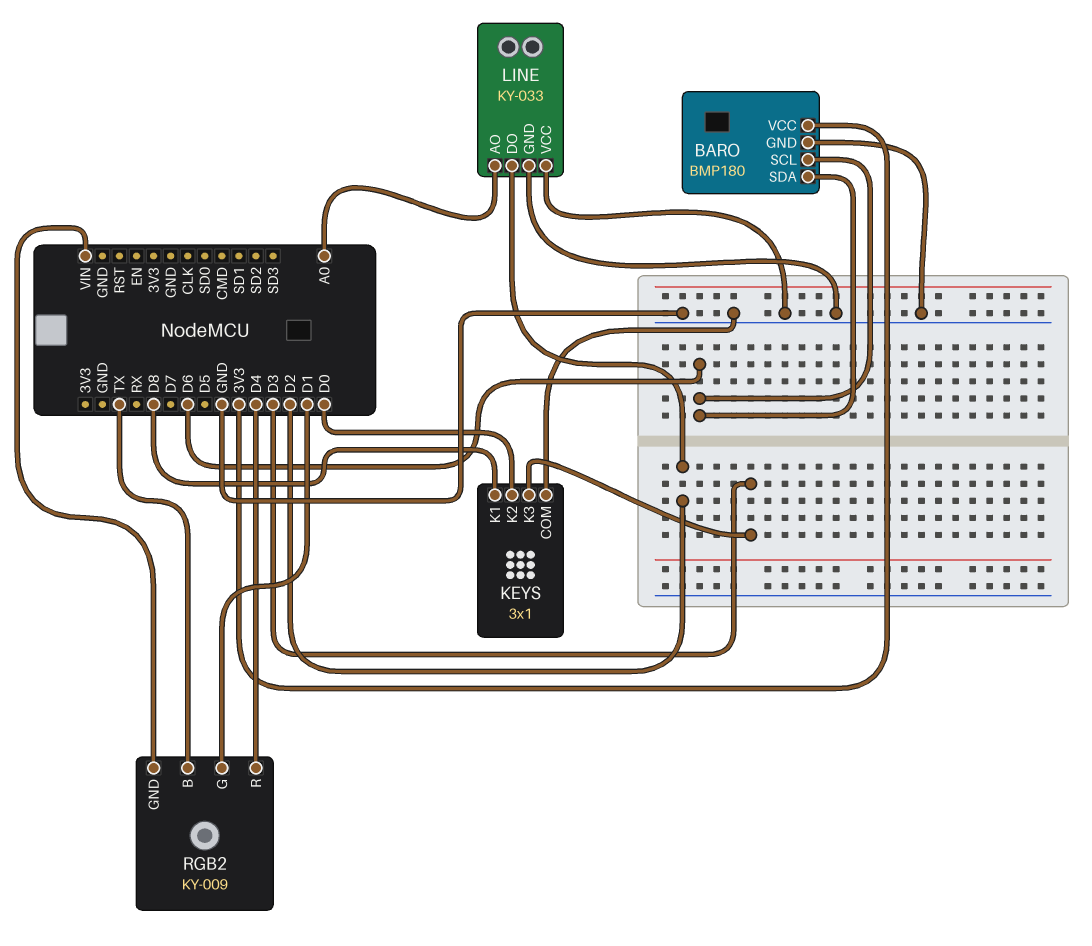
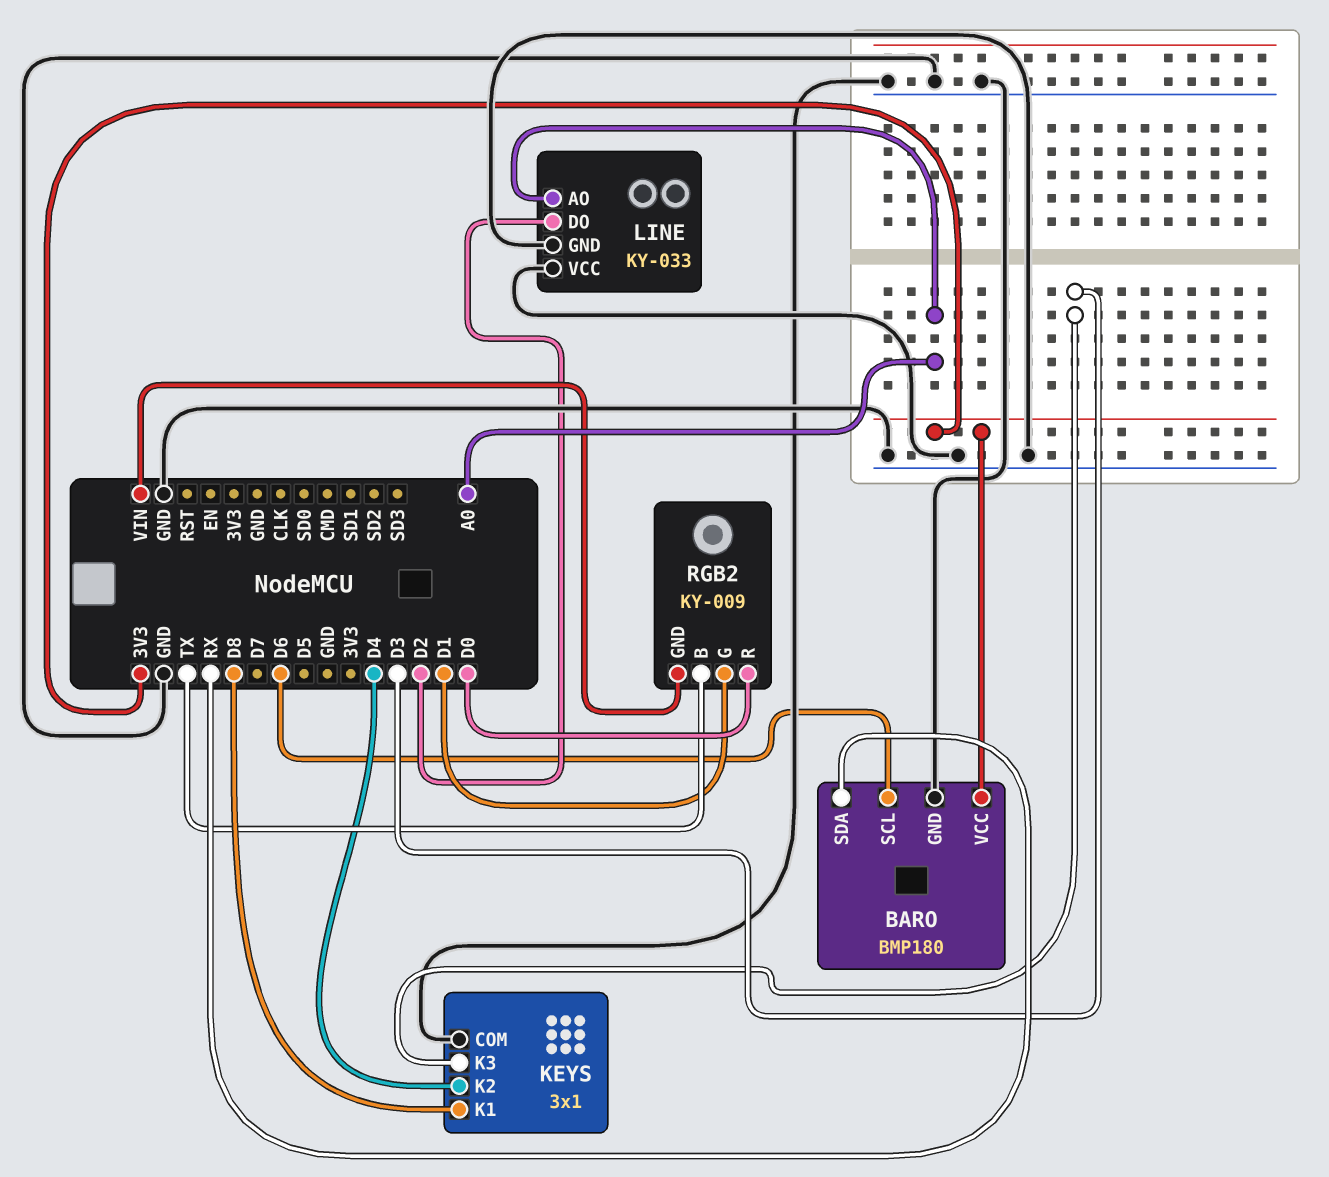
BARO pin SDA: D6 -> RX
KEYS pin K2: D0 -> D4
RGB2 pin R: D4 -> D0

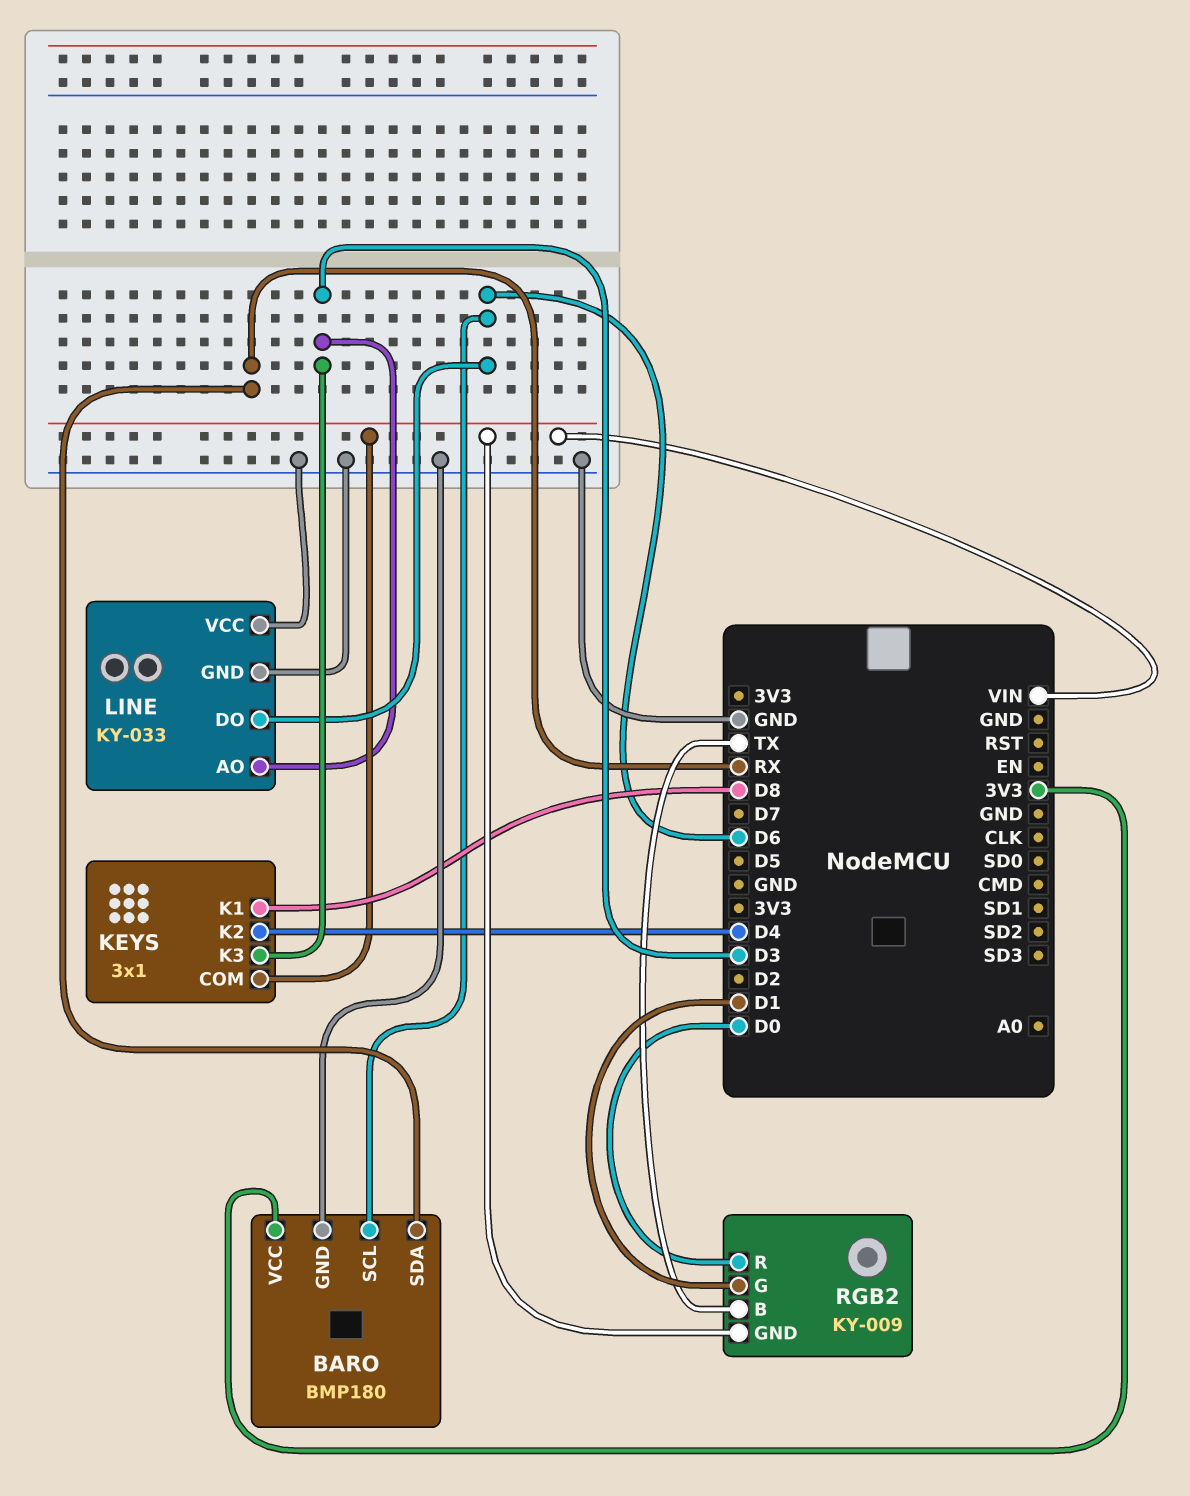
KEYS pin COM: GND -> VIN
LINE pin AO: A0 -> D3
LINE pin DO: D2 -> D6

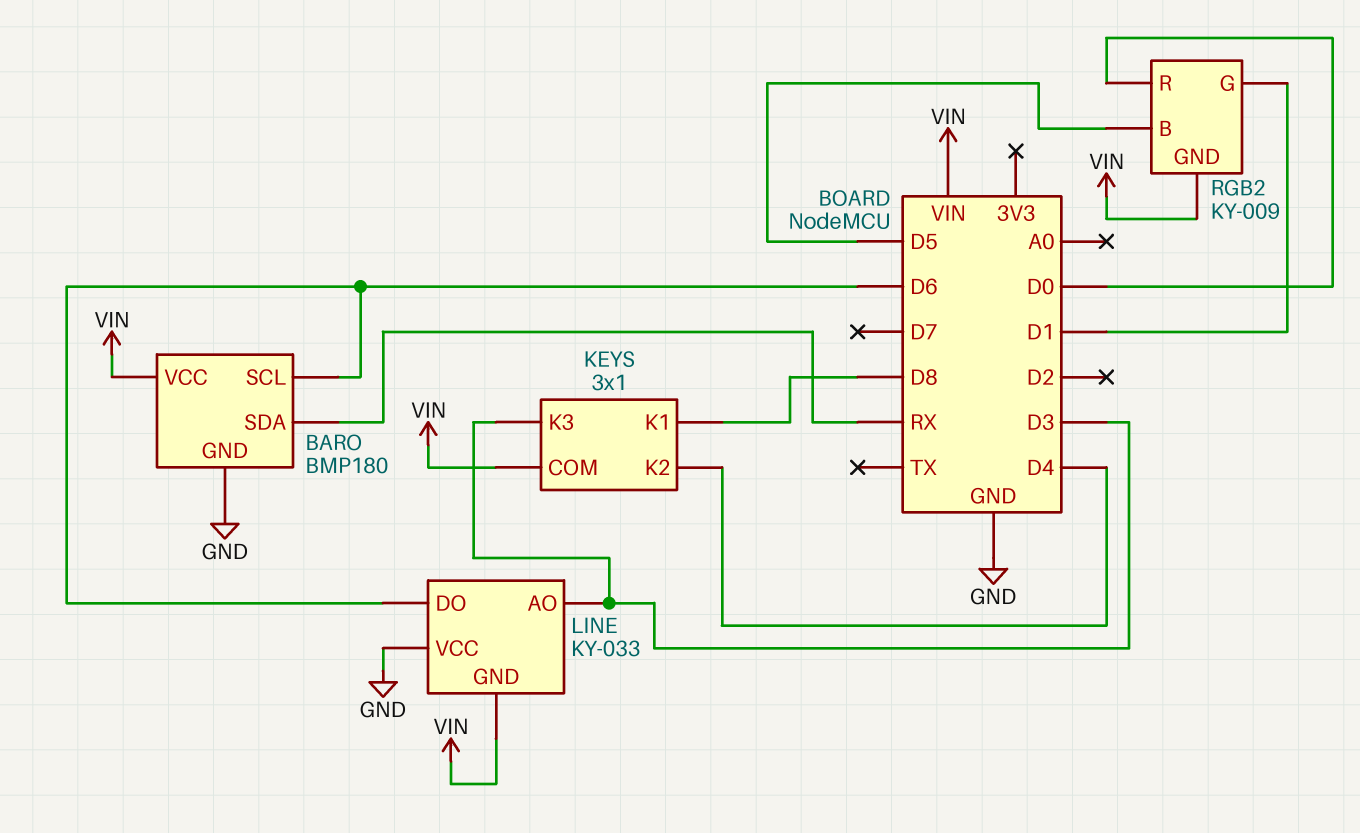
BARO pin VCC: 3V3 -> VIN
LINE pin GND: GND -> VIN
RGB2 pin B: TX -> D5

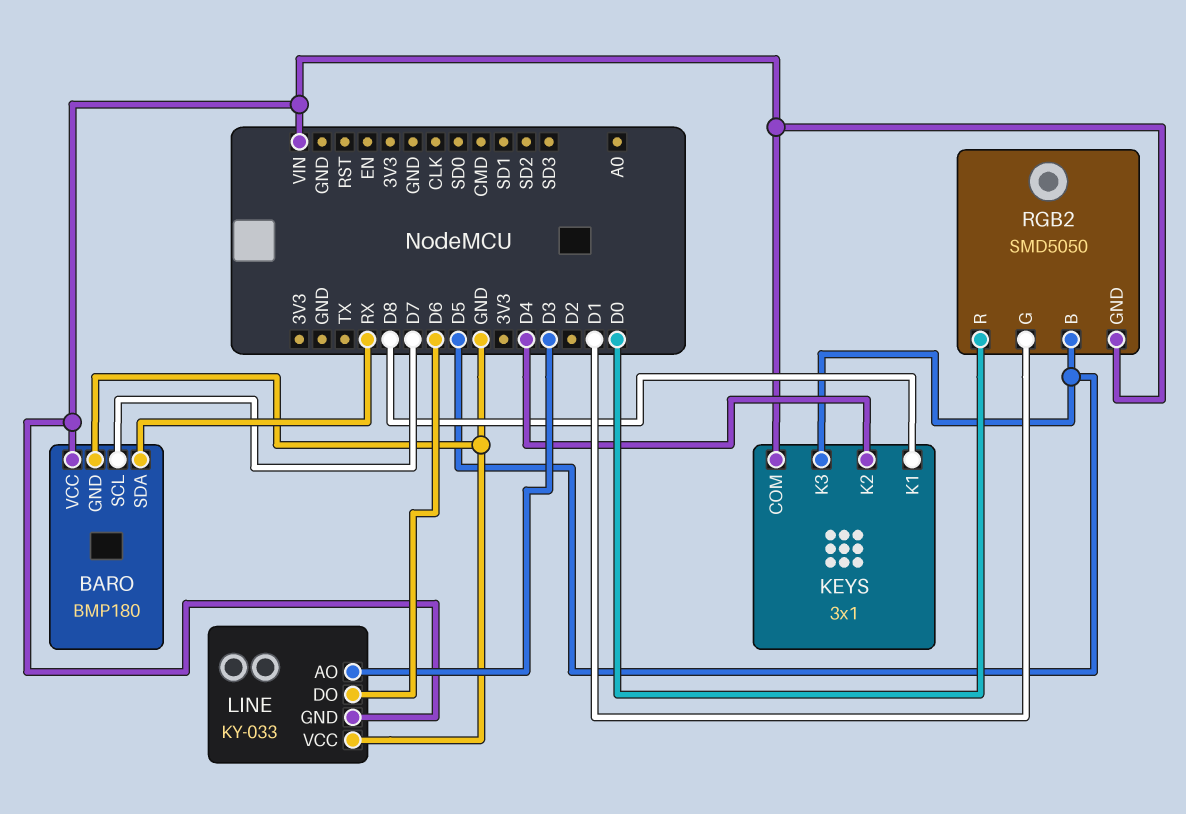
BARO pin SCL: D6 -> D7
KEYS pin K3: D3 -> D5
RGB2: KY-009 -> SMD5050

